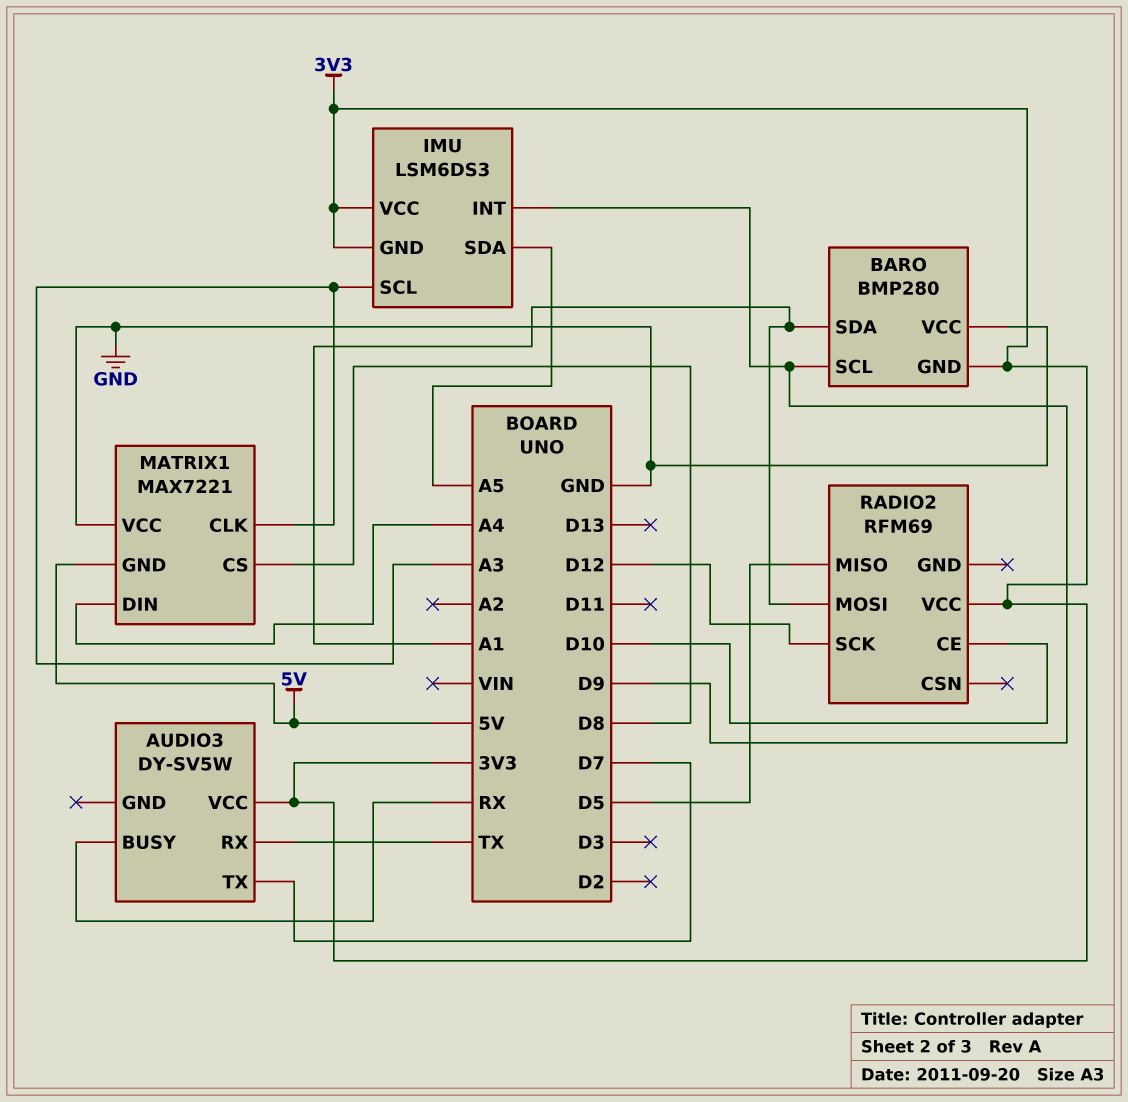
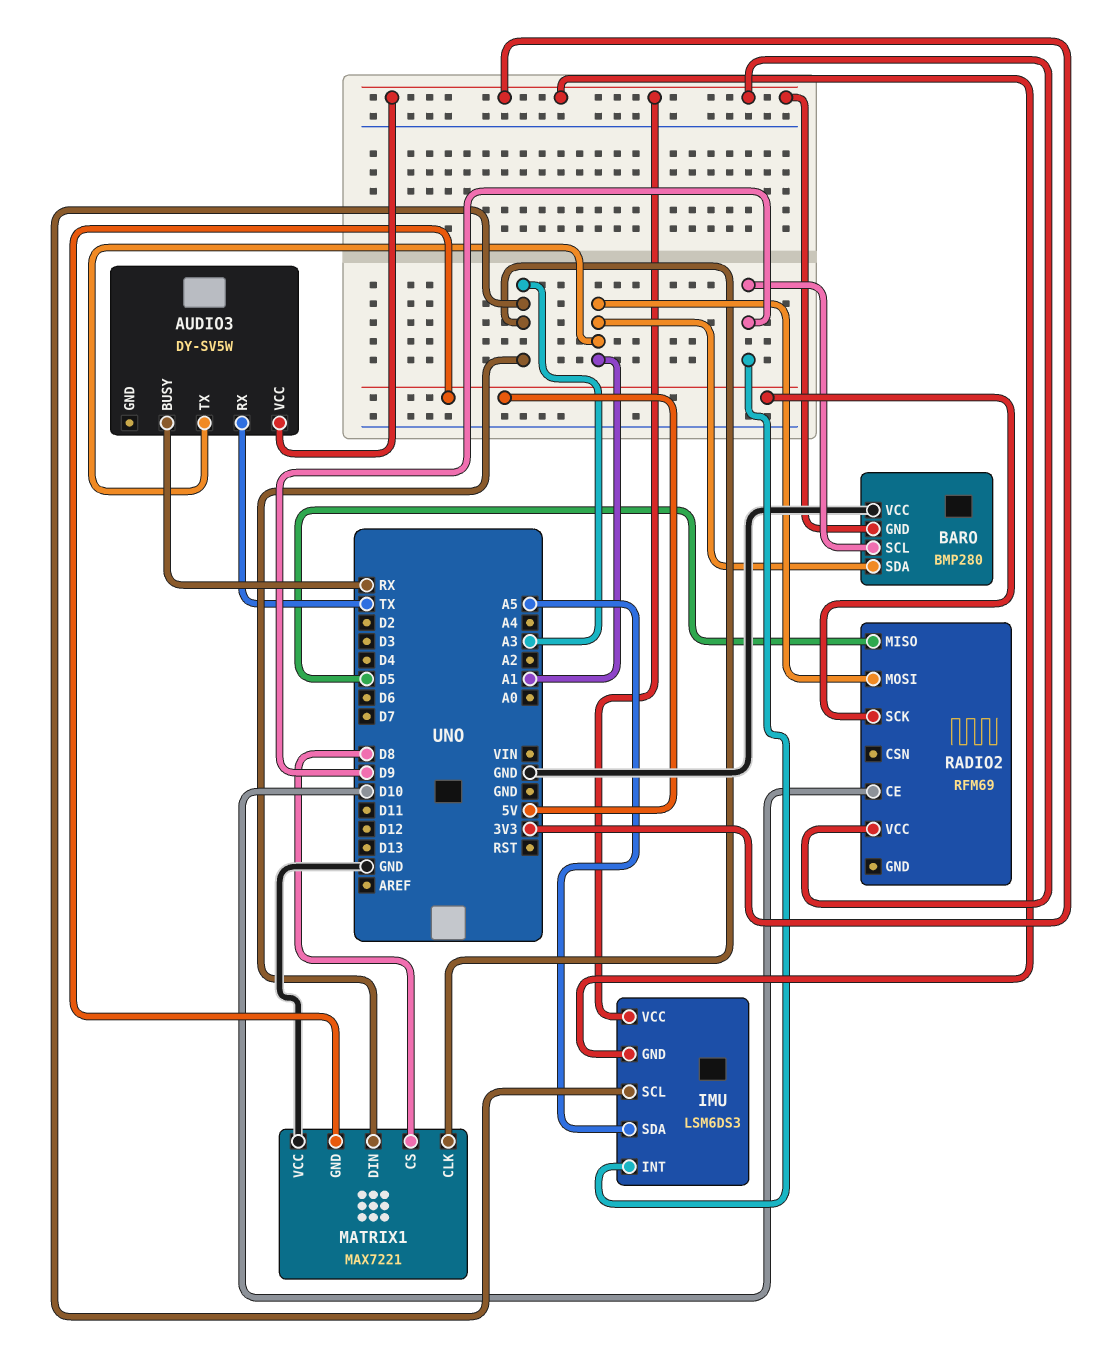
AUDIO3 pin TX: D7 -> A1
MATRIX1 pin DIN: A4 -> A3
RADIO2 pin SCK: D12 -> 5V

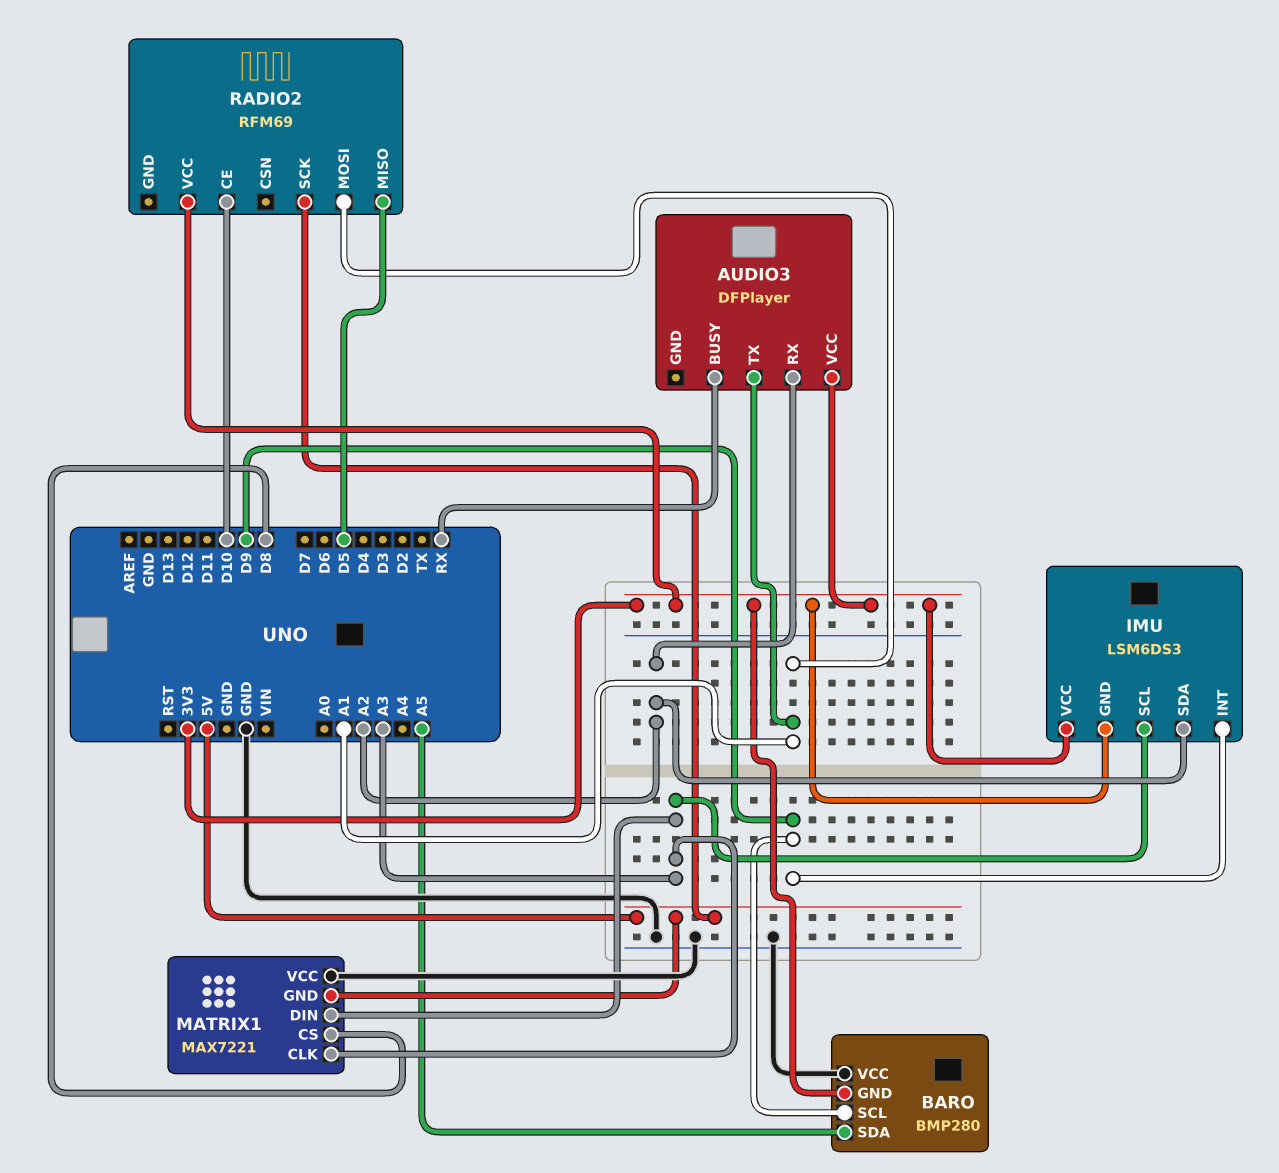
AUDIO3: DY-SV5W -> DFPlayer
AUDIO3 pin RX: TX -> A2
BARO pin SDA: A1 -> A5
IMU pin SDA: A5 -> A2

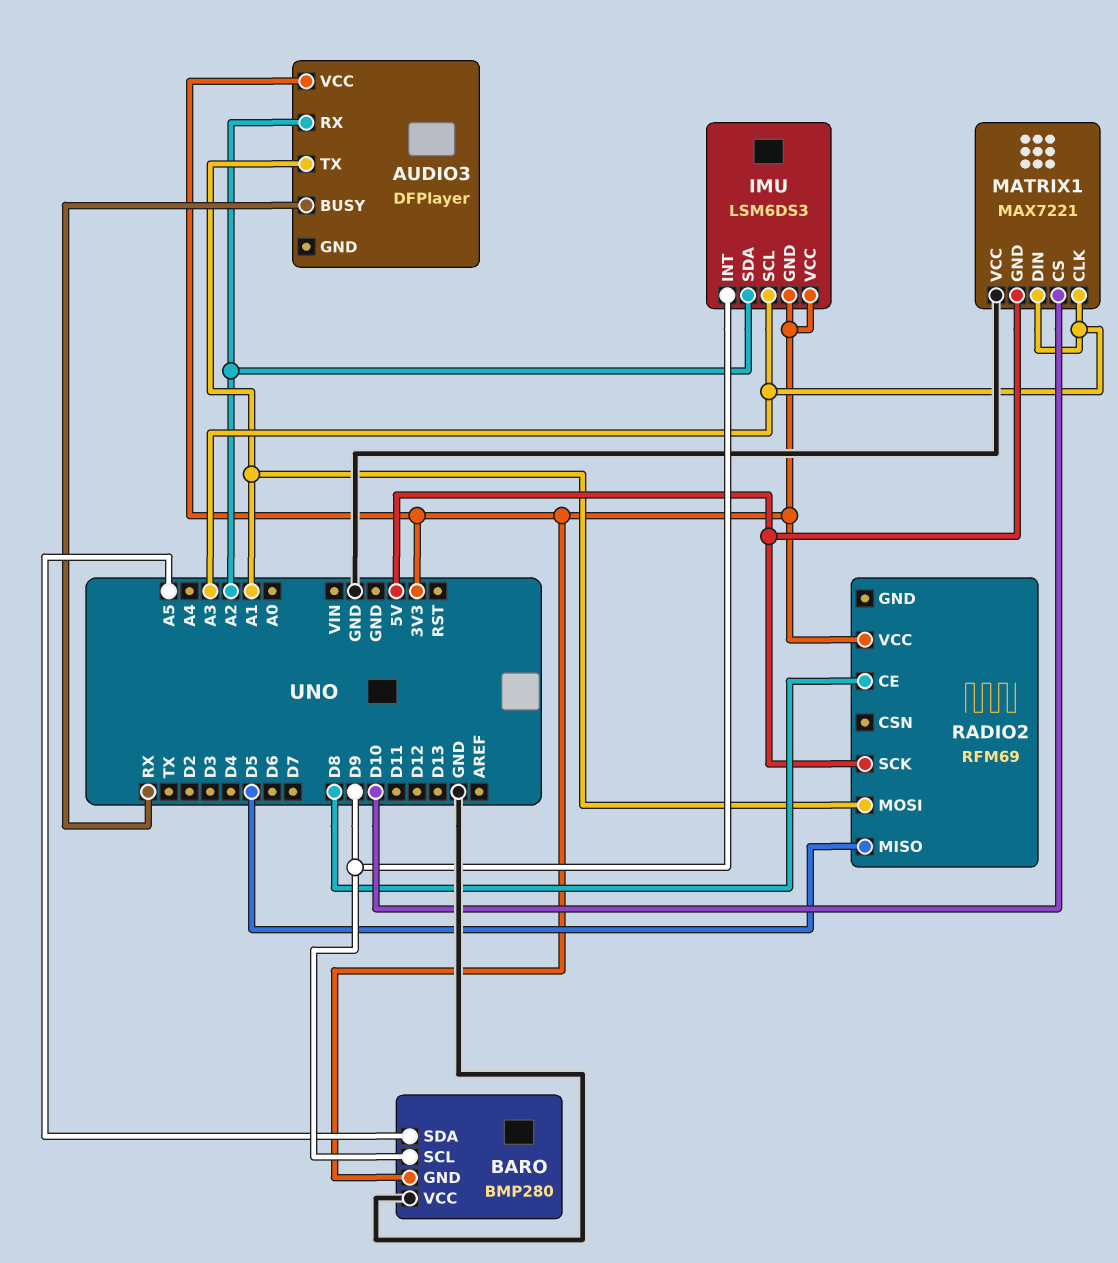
MATRIX1 pin CS: D8 -> D10
RADIO2 pin CE: D10 -> D8

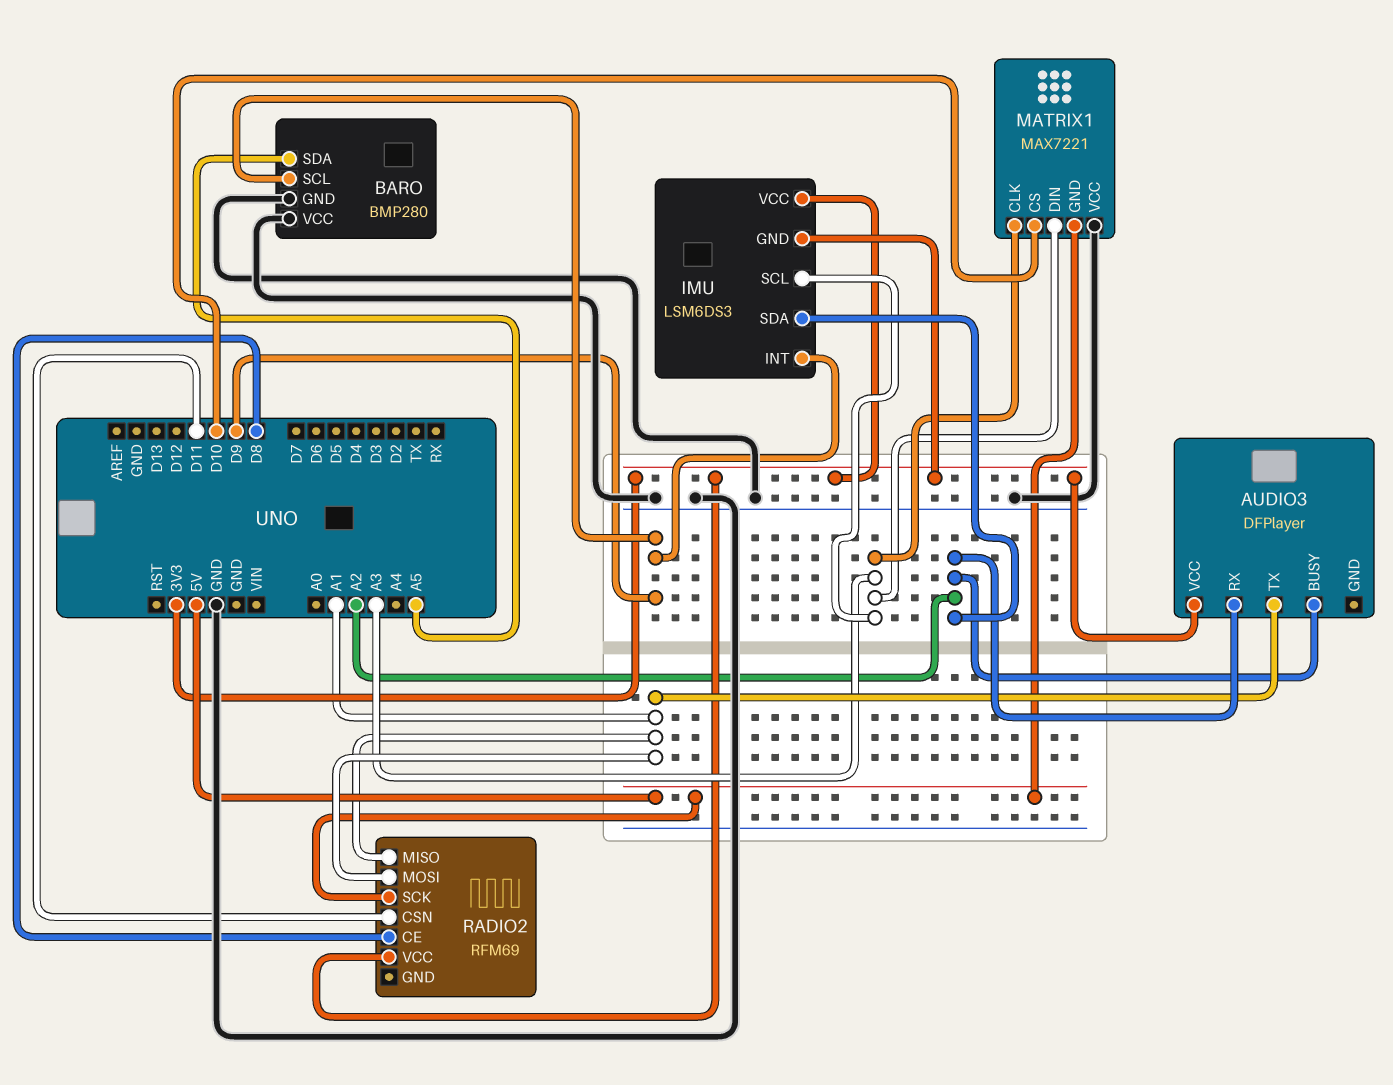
AUDIO3 pin BUSY: RX -> A2
BARO pin GND: 3V3 -> GND
RADIO2 pin CSN: none -> D11
RADIO2 pin MISO: D5 -> A1

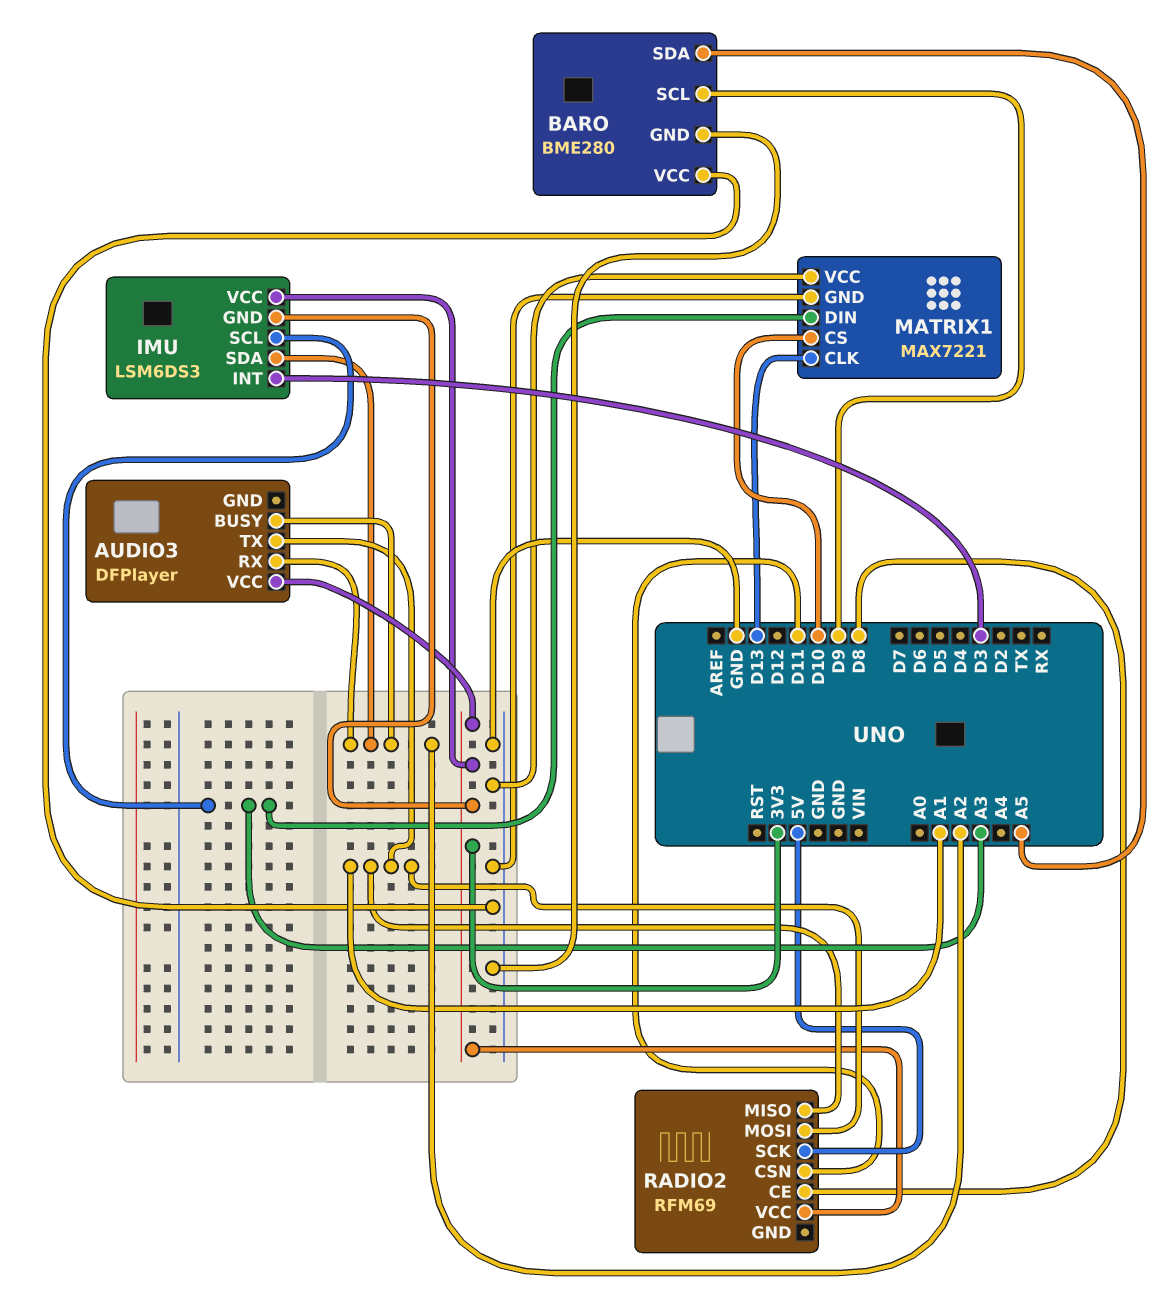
BARO: BMP280 -> BME280
IMU pin INT: D9 -> D3
MATRIX1 pin CLK: A3 -> D13
MATRIX1 pin GND: 5V -> GND

